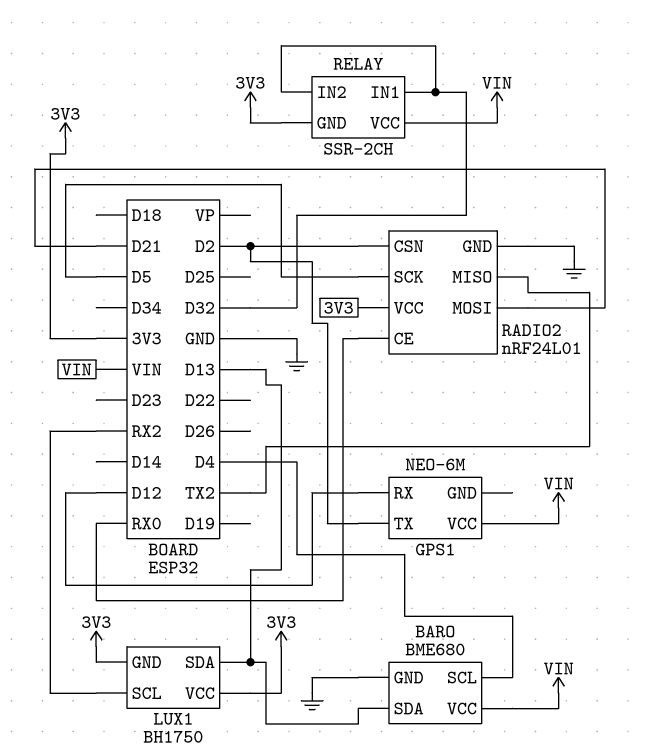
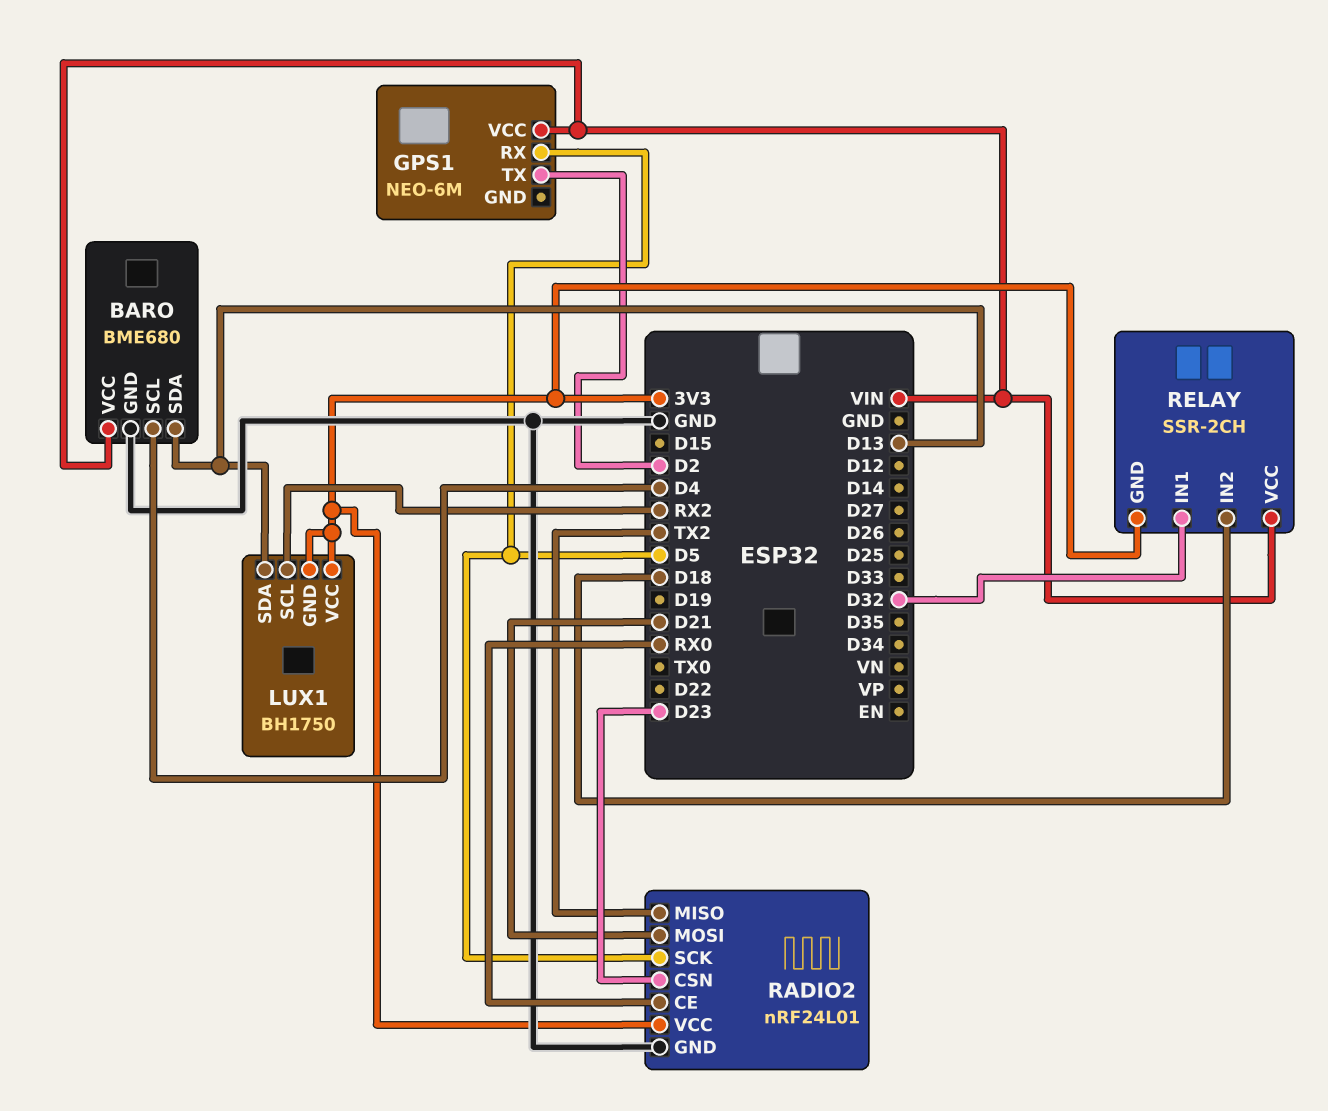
GPS1 pin RX: D12 -> D5
RADIO2 pin CSN: D2 -> D23
RELAY pin IN2: D32 -> D18

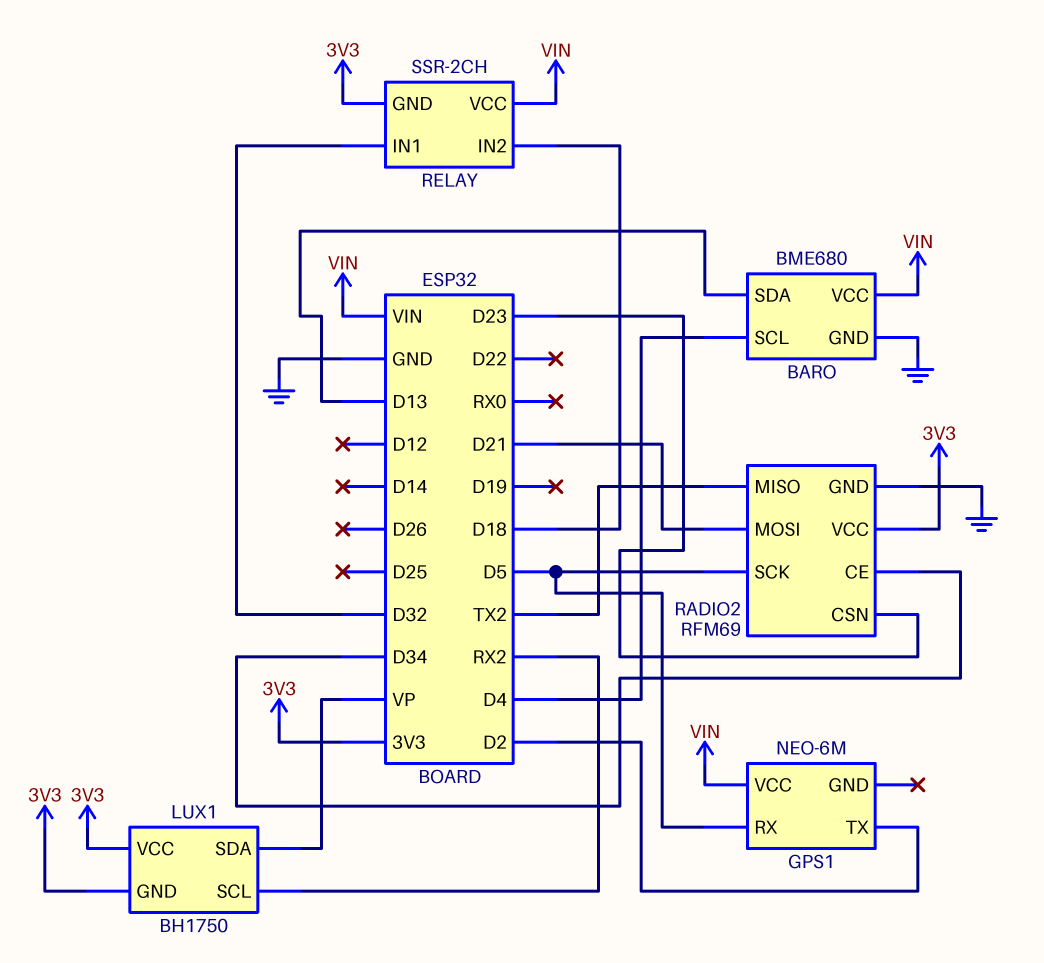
LUX1 pin SDA: D13 -> VP
RADIO2: nRF24L01 -> RFM69
RADIO2 pin CE: RX0 -> D34

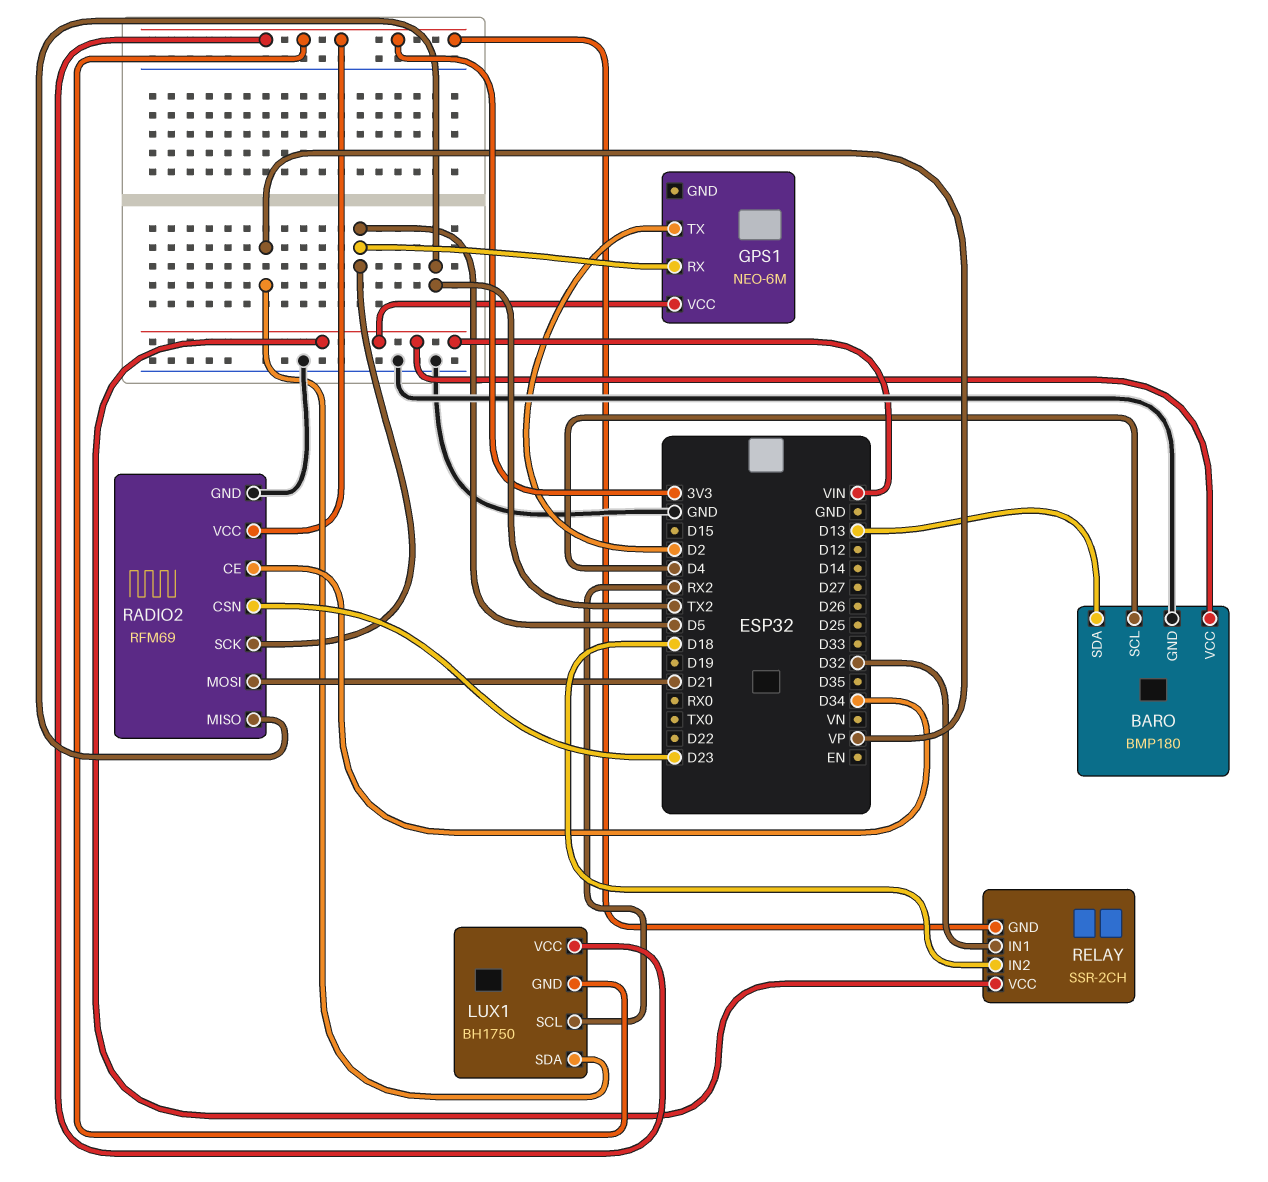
BARO: BME680 -> BMP180

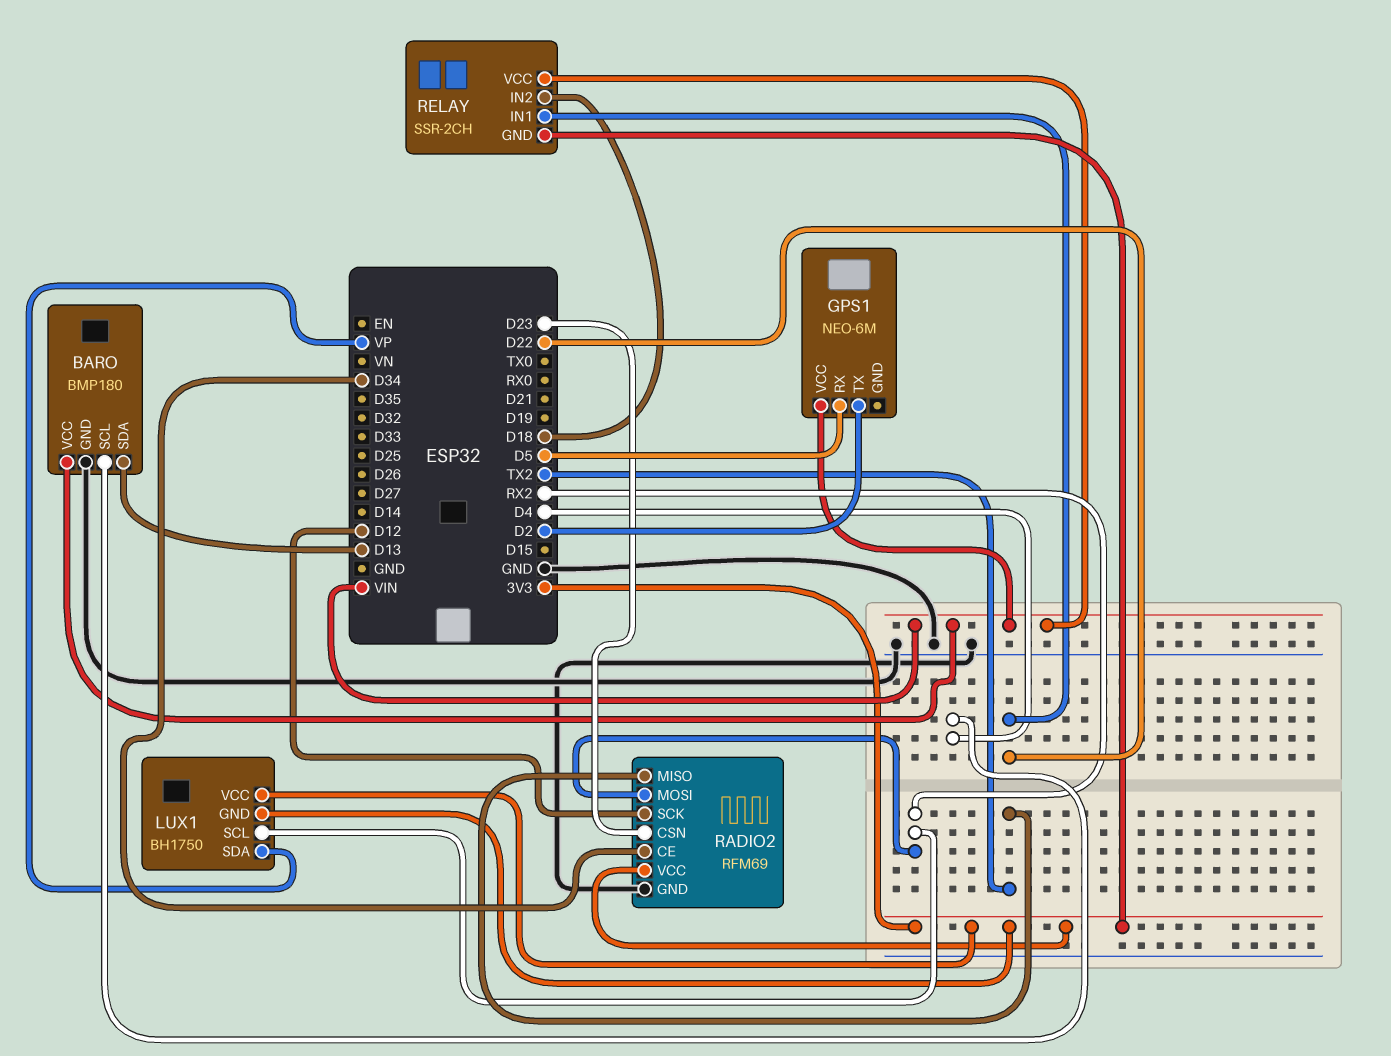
RADIO2 pin MOSI: D21 -> RX2
RADIO2 pin SCK: D5 -> D12
RELAY pin IN1: D32 -> D22

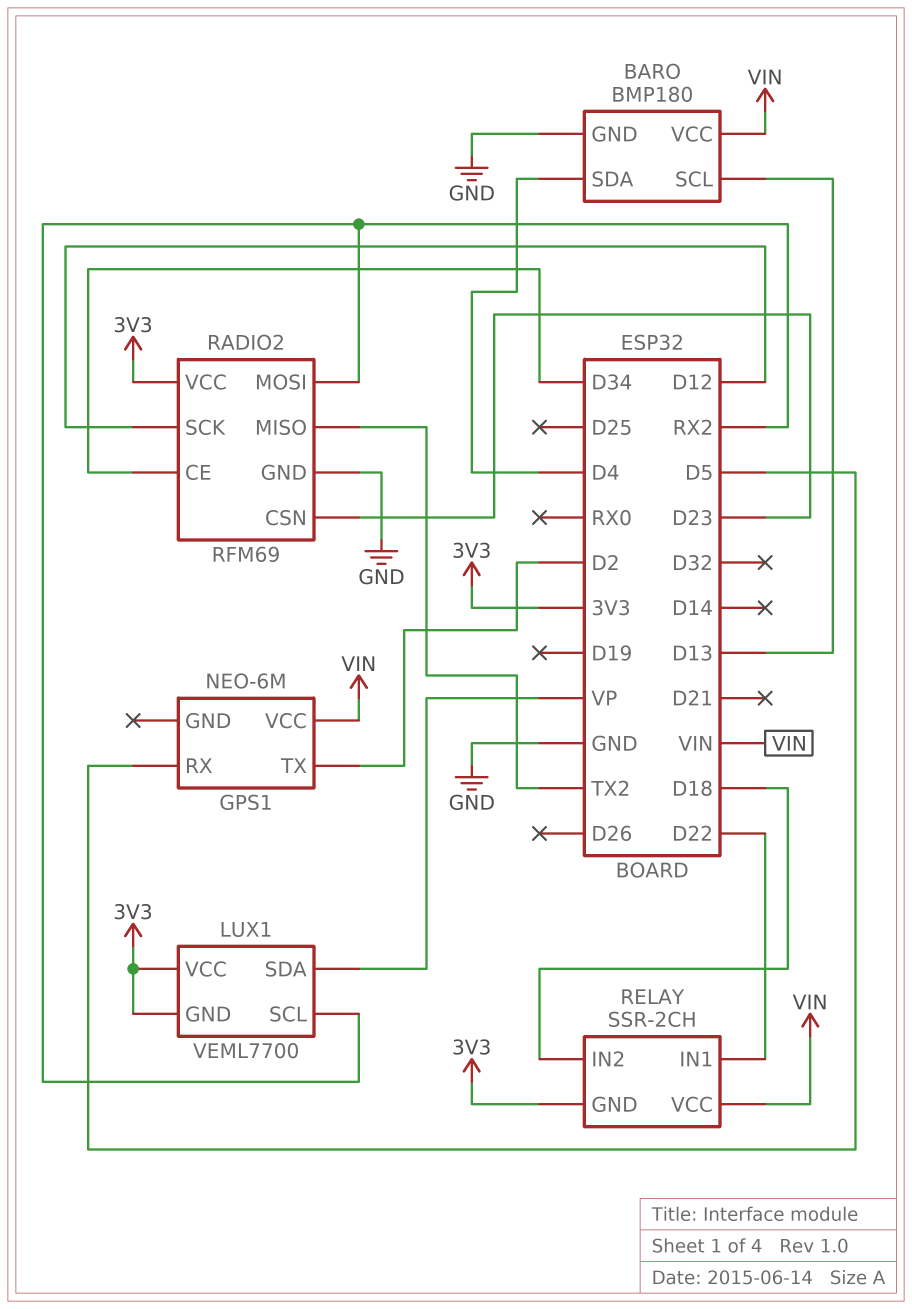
BARO pin SCL: D4 -> D13
BARO pin SDA: D13 -> D4
LUX1: BH1750 -> VEML7700

